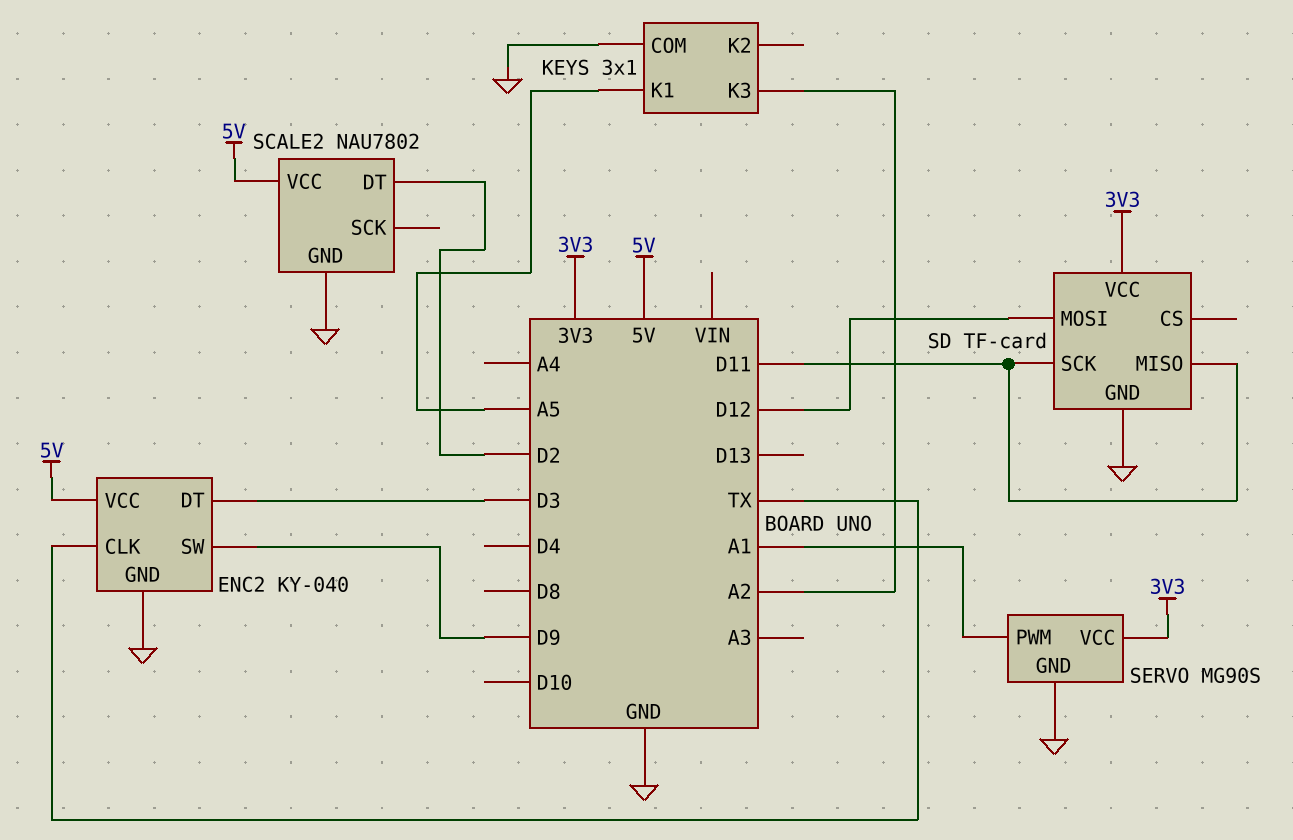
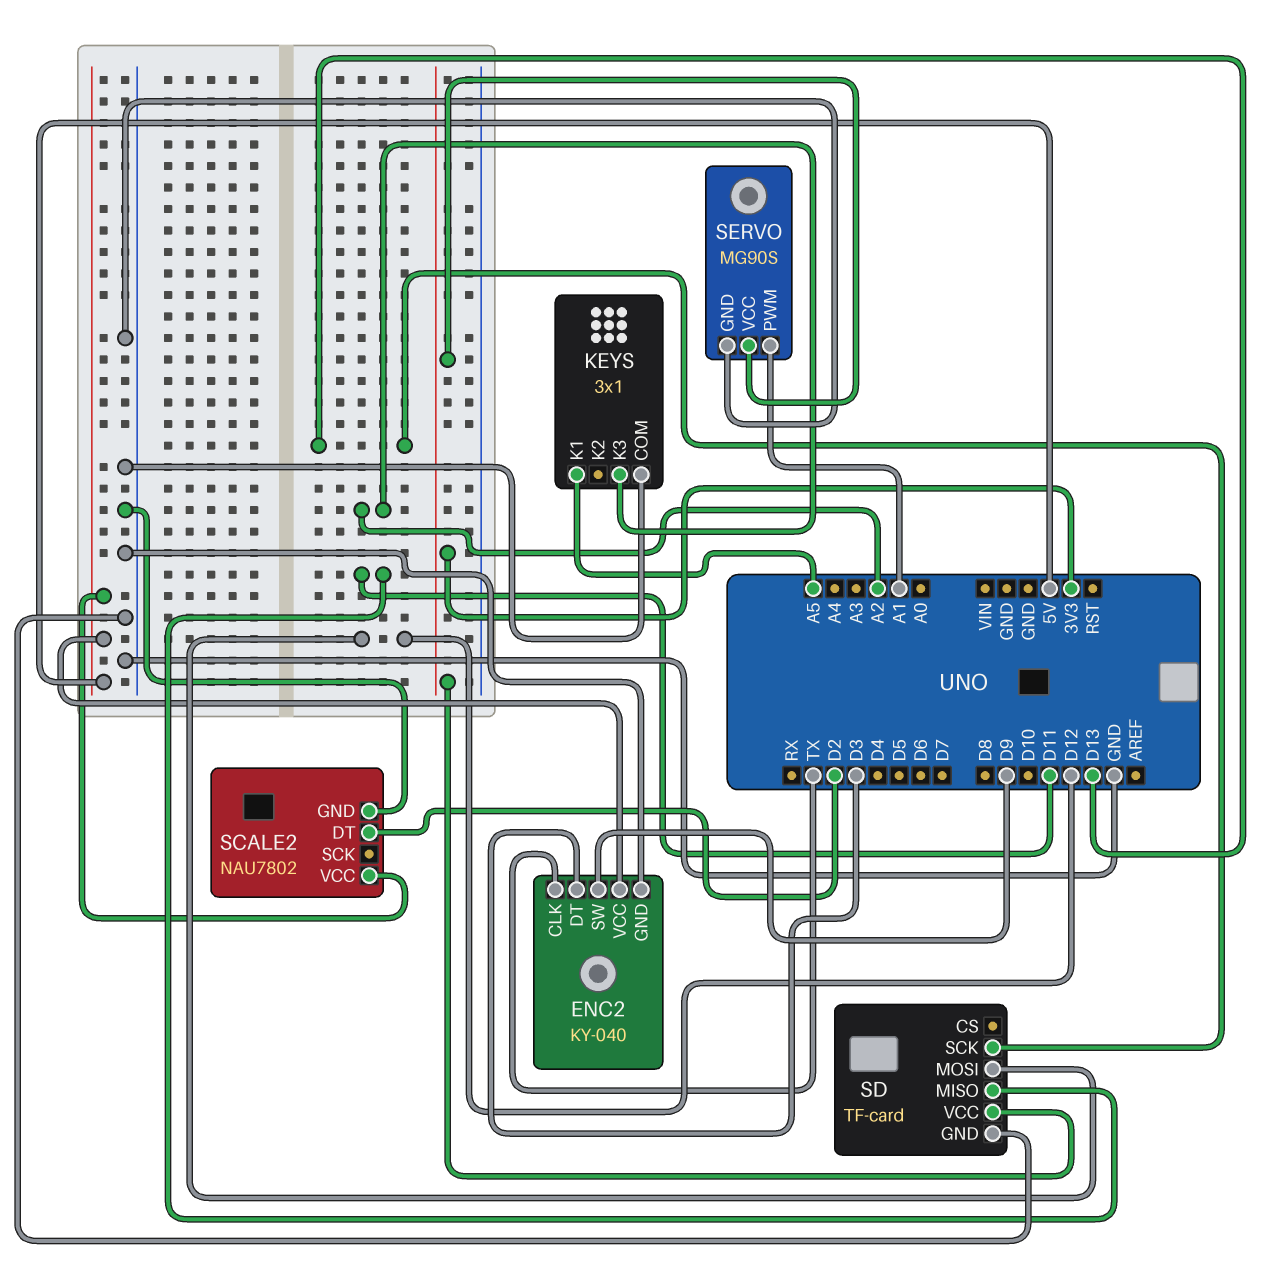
SD pin SCK: D11 -> D13

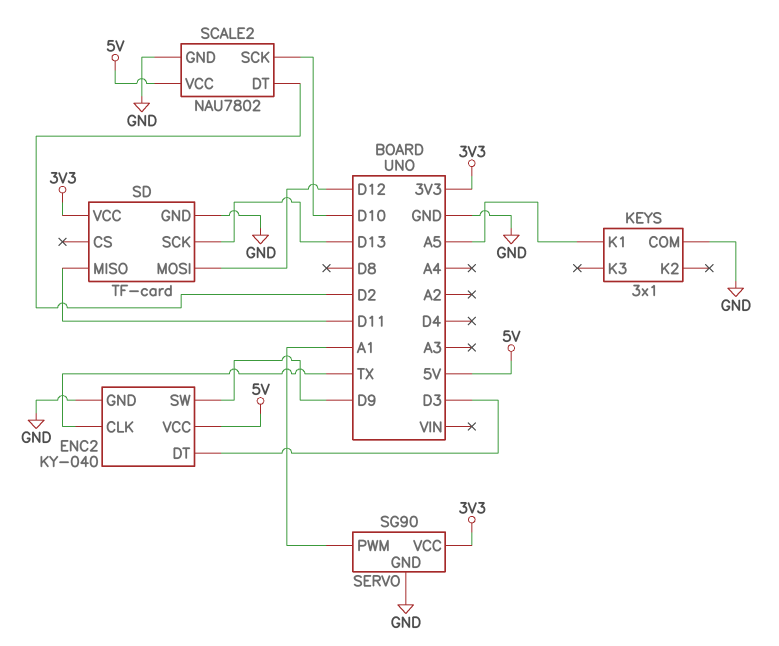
KEYS pin K3: A2 -> none
SCALE2 pin SCK: none -> D10
SERVO: MG90S -> SG90

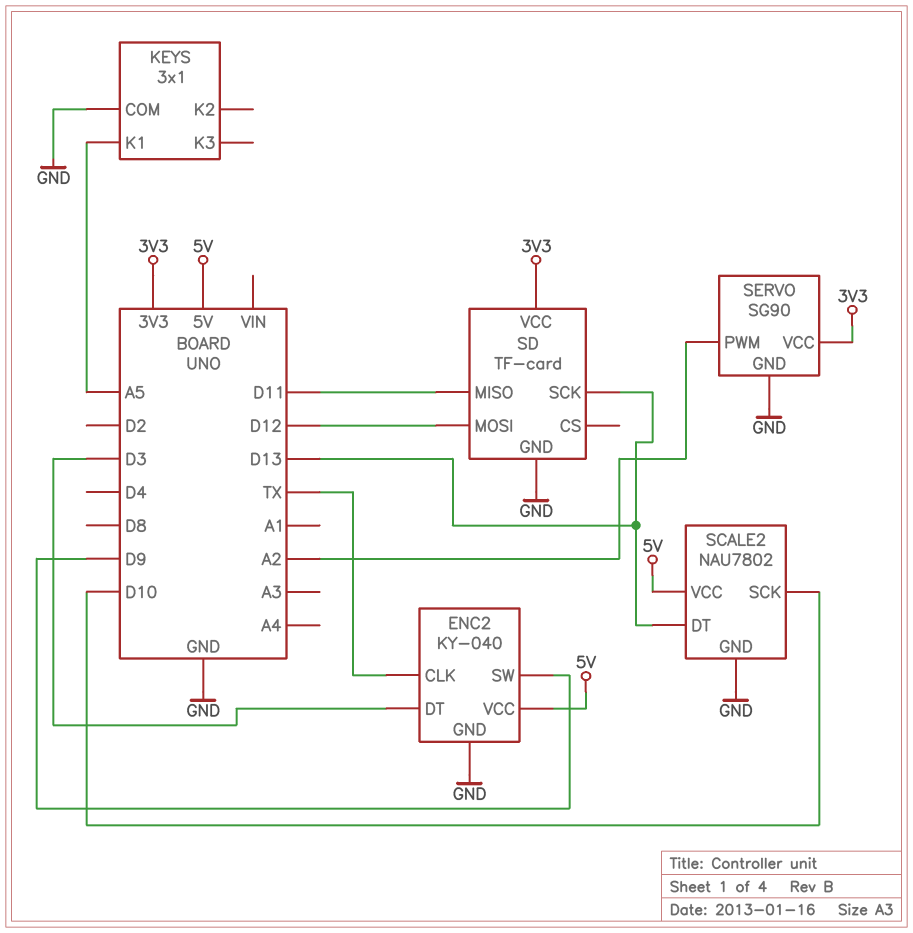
SCALE2 pin DT: D2 -> D13
SERVO pin PWM: A1 -> A2

